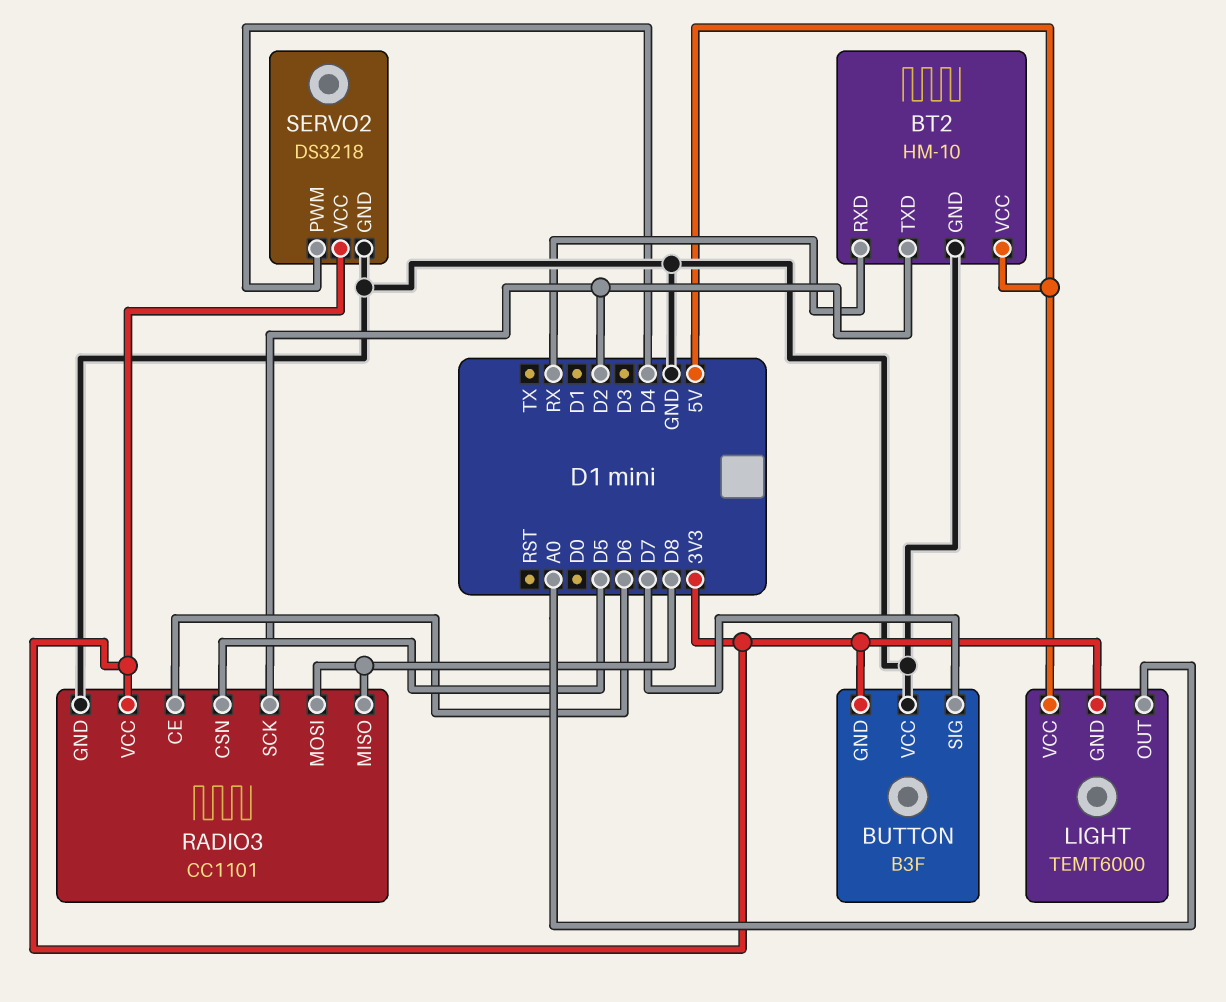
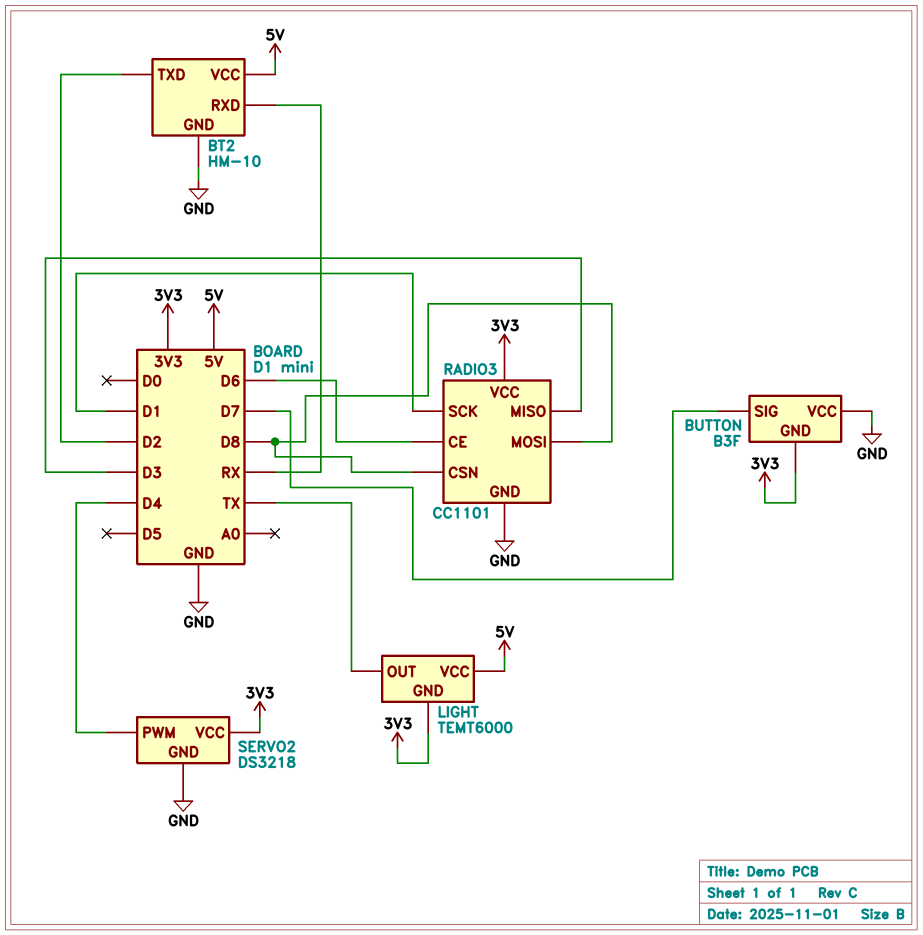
LIGHT pin OUT: A0 -> TX
RADIO3 pin CSN: D5 -> D8
RADIO3 pin MISO: D8 -> D3
RADIO3 pin SCK: D2 -> D1

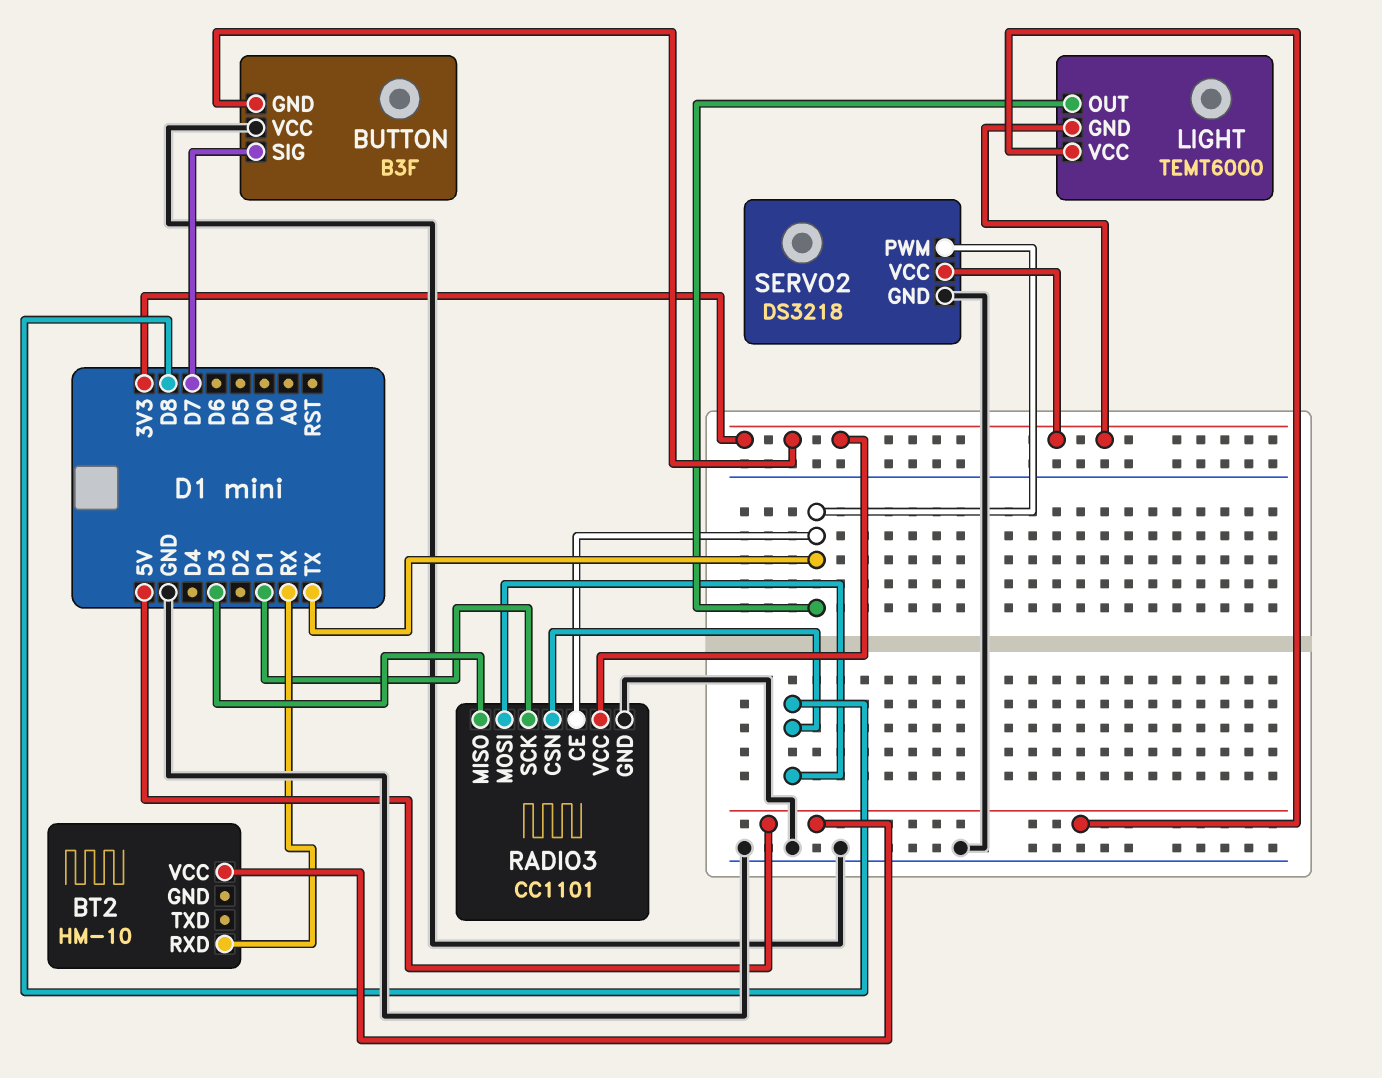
BT2 pin GND: GND -> none
BT2 pin TXD: D2 -> none
RADIO3 pin CE: D6 -> TX
SERVO2 pin PWM: D4 -> TX

